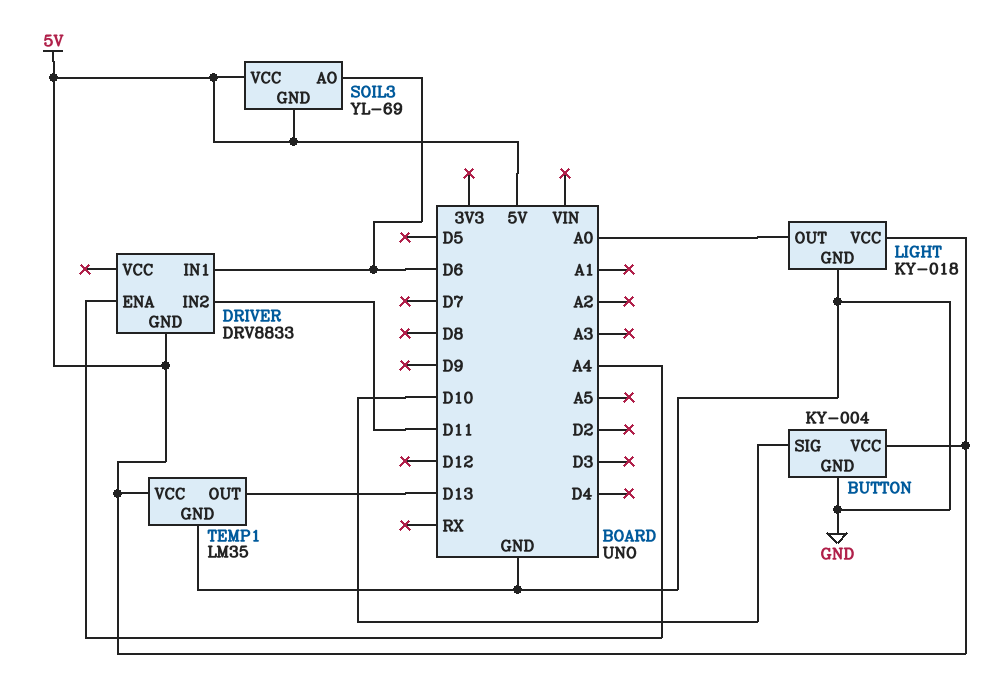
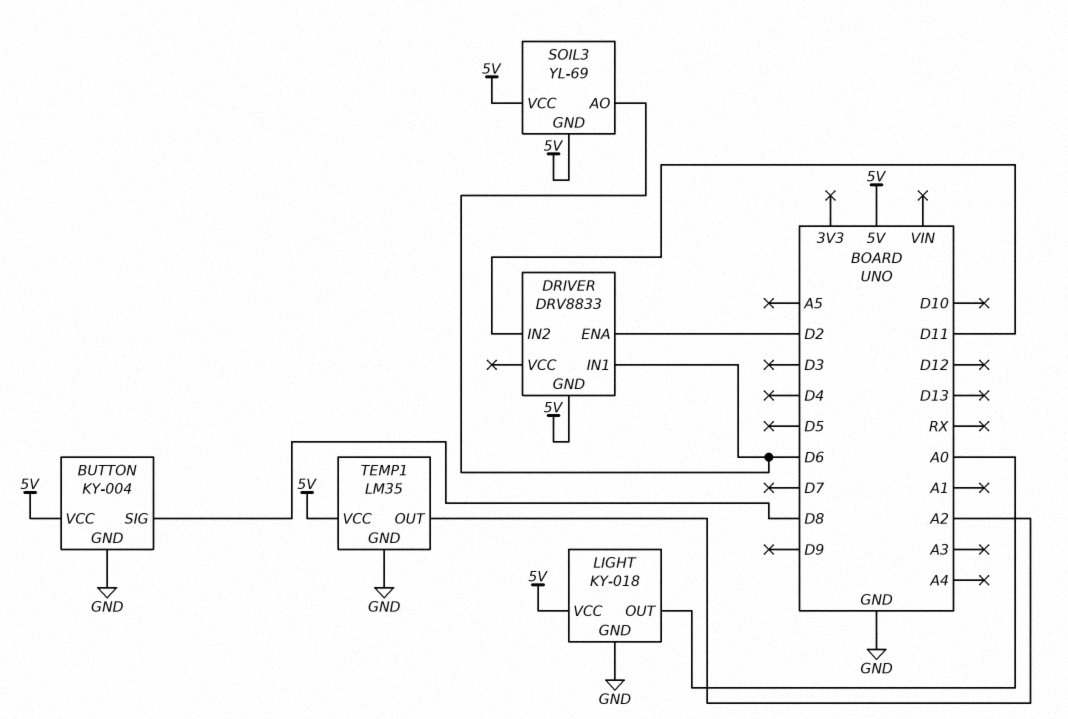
BUTTON pin SIG: D10 -> D8
DRIVER pin ENA: A4 -> D2
TEMP1 pin OUT: D13 -> A2

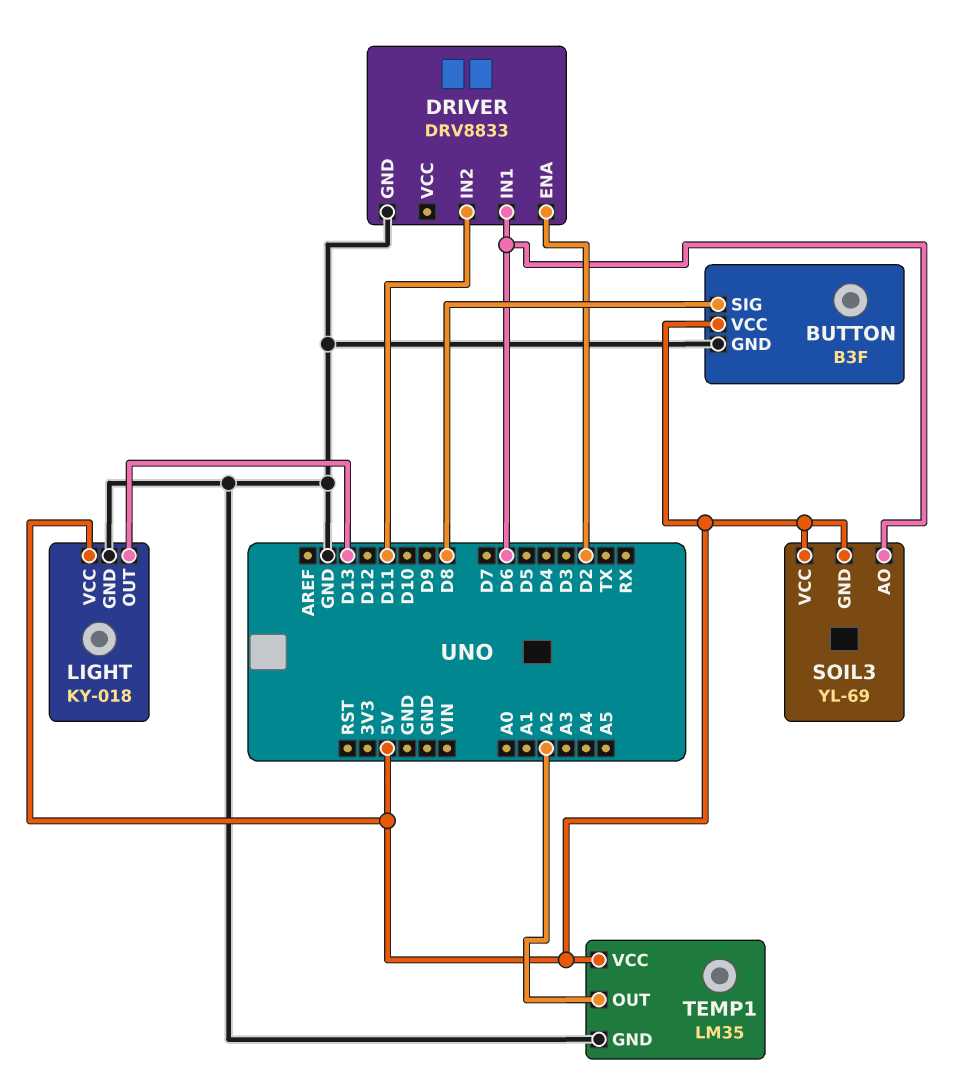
BUTTON: KY-004 -> B3F
DRIVER pin GND: 5V -> GND
LIGHT pin OUT: A0 -> D13

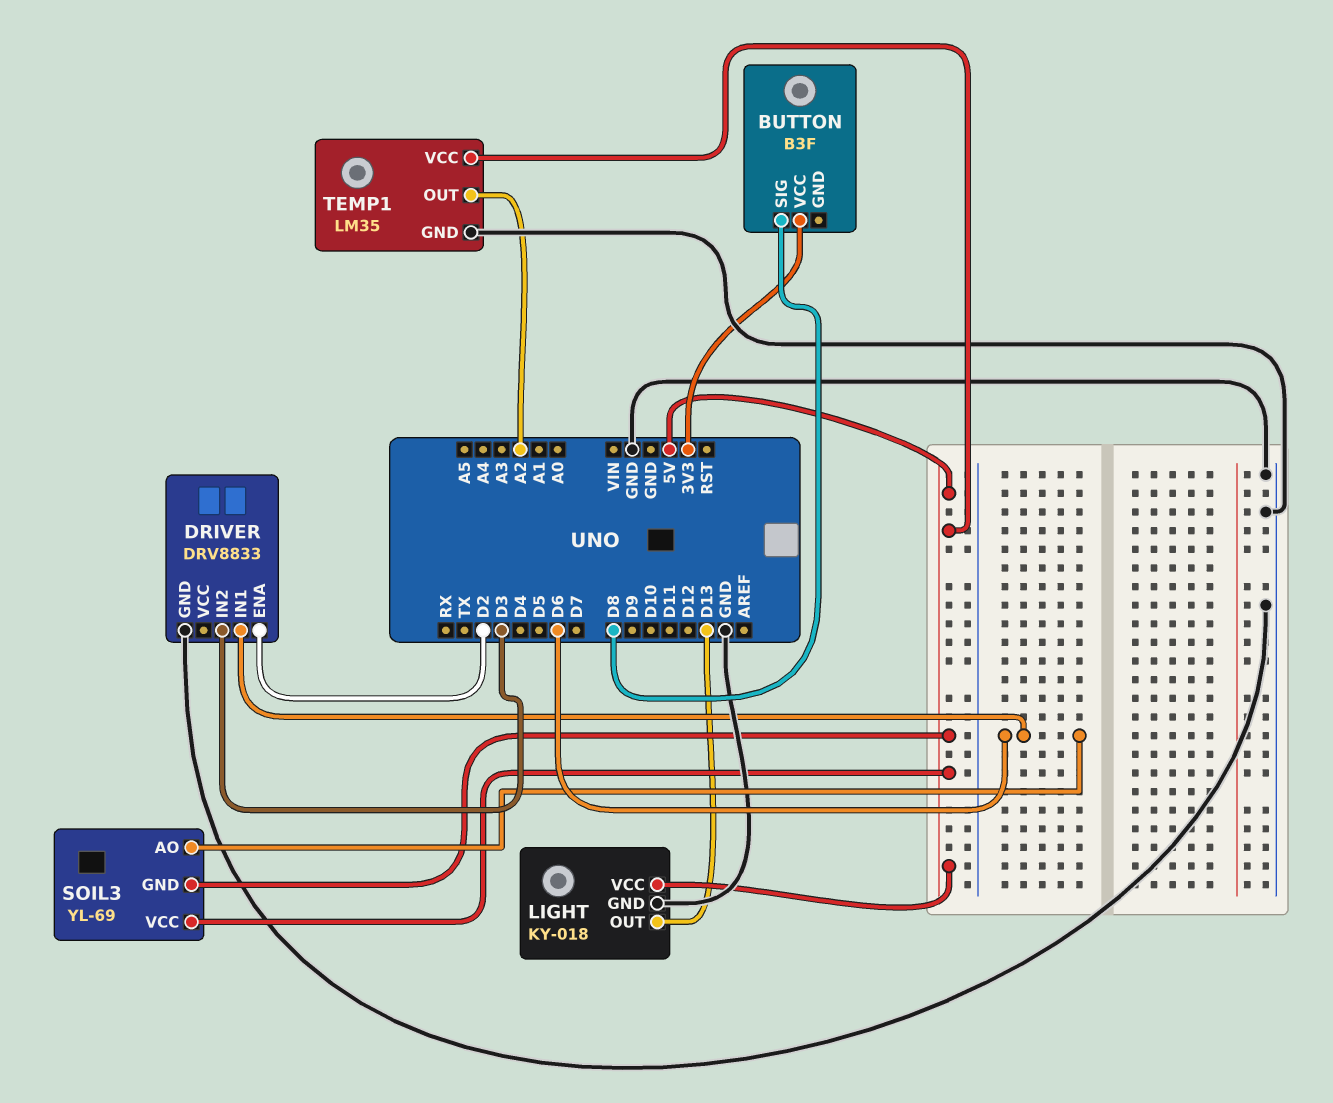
BUTTON pin GND: GND -> none
BUTTON pin VCC: 5V -> 3V3
DRIVER pin IN2: D11 -> D3

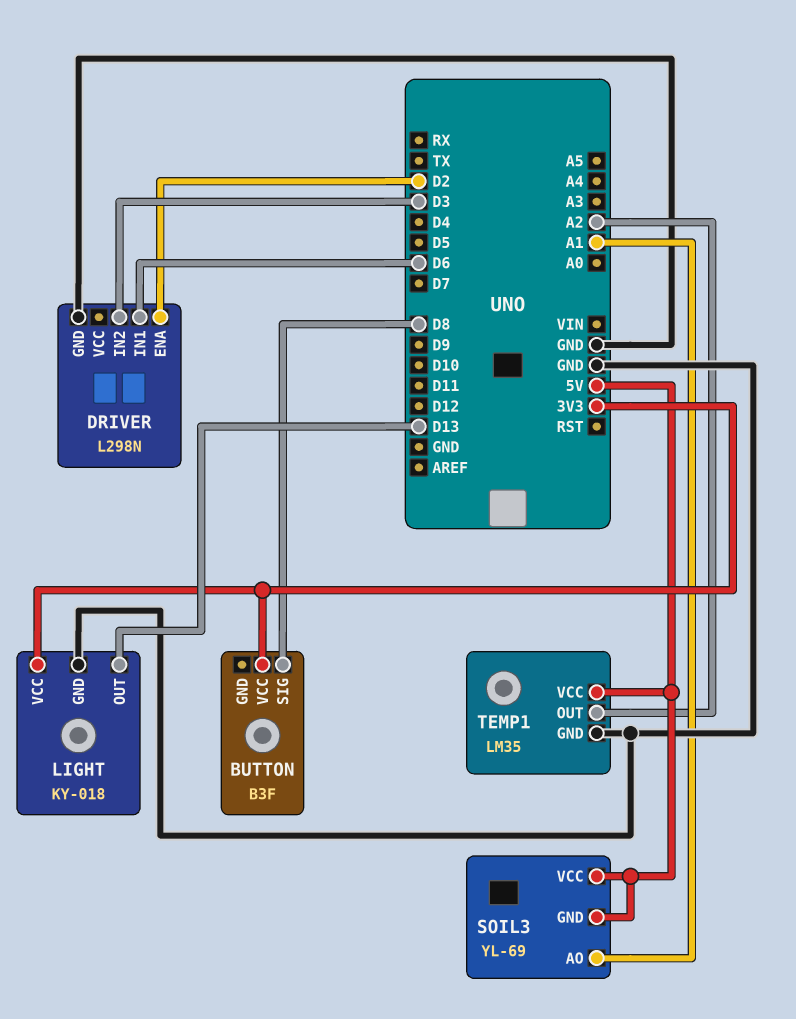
DRIVER: DRV8833 -> L298N
LIGHT pin VCC: 5V -> 3V3
SOIL3 pin AO: D6 -> A1

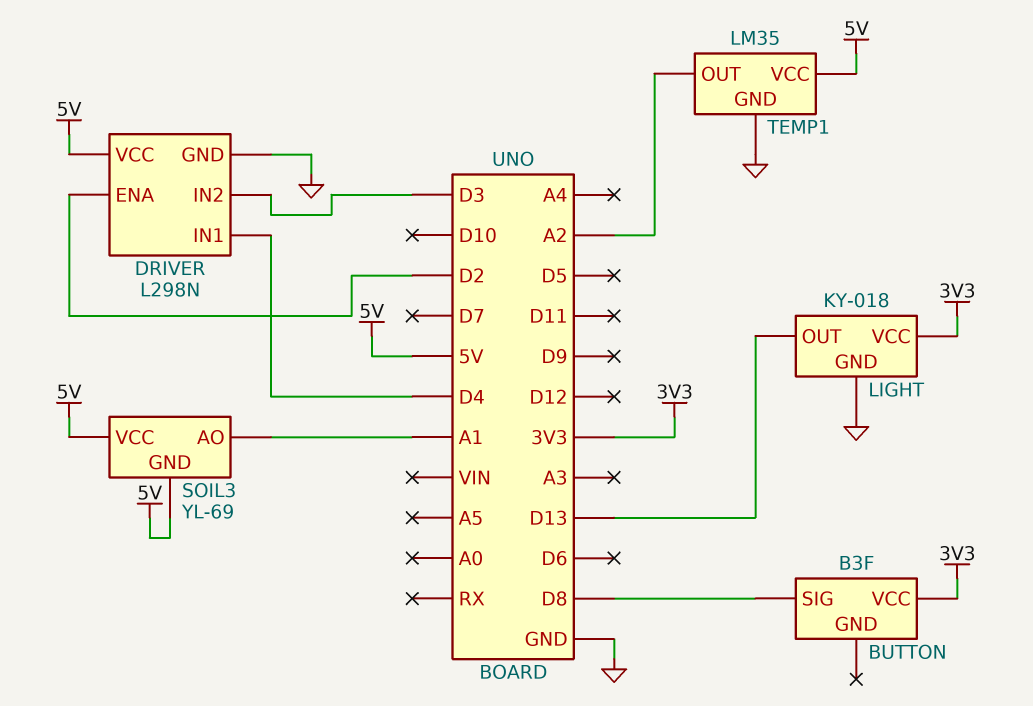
DRIVER pin IN1: D6 -> D4
DRIVER pin VCC: none -> 5V

